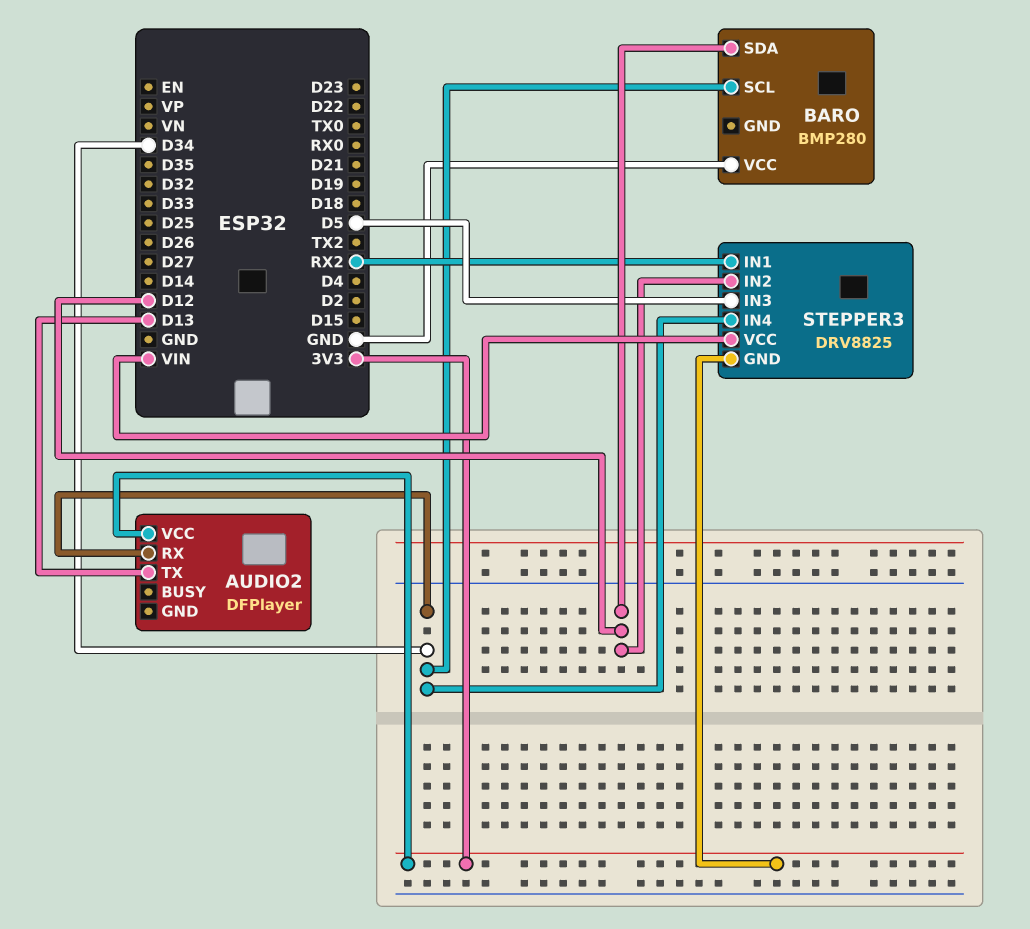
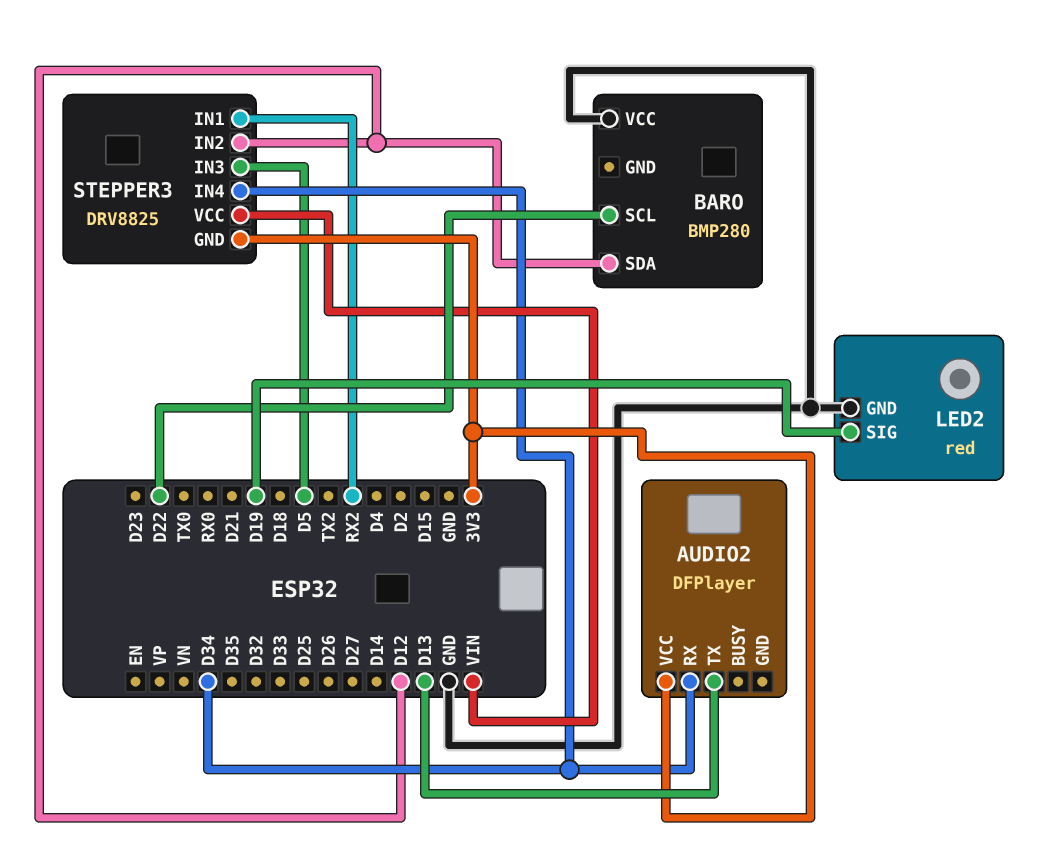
BARO pin SCL: D34 -> D22
LED2: none -> red
LED2 pin GND: none -> GND
LED2 pin SIG: none -> D19

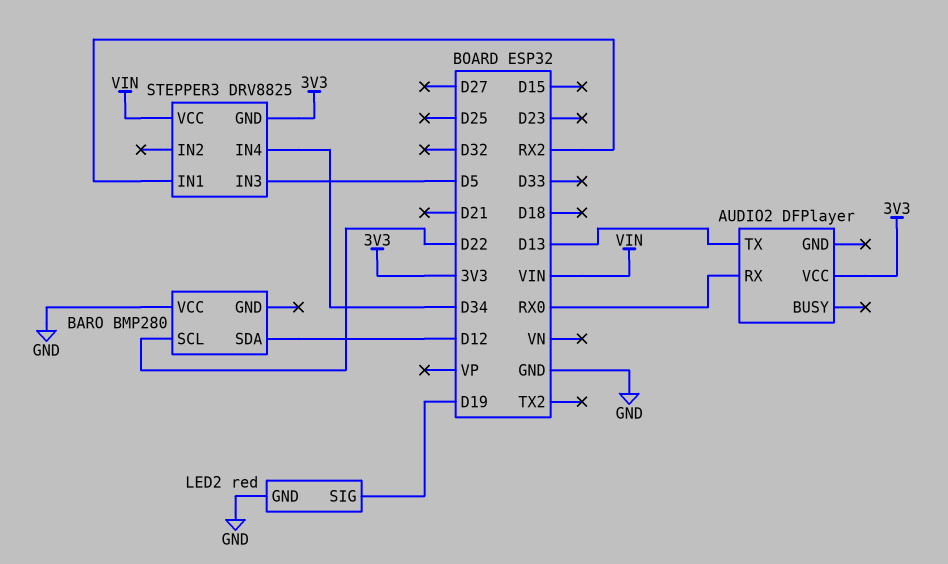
AUDIO2 pin RX: D34 -> RX0
STEPPER3 pin IN2: D12 -> none

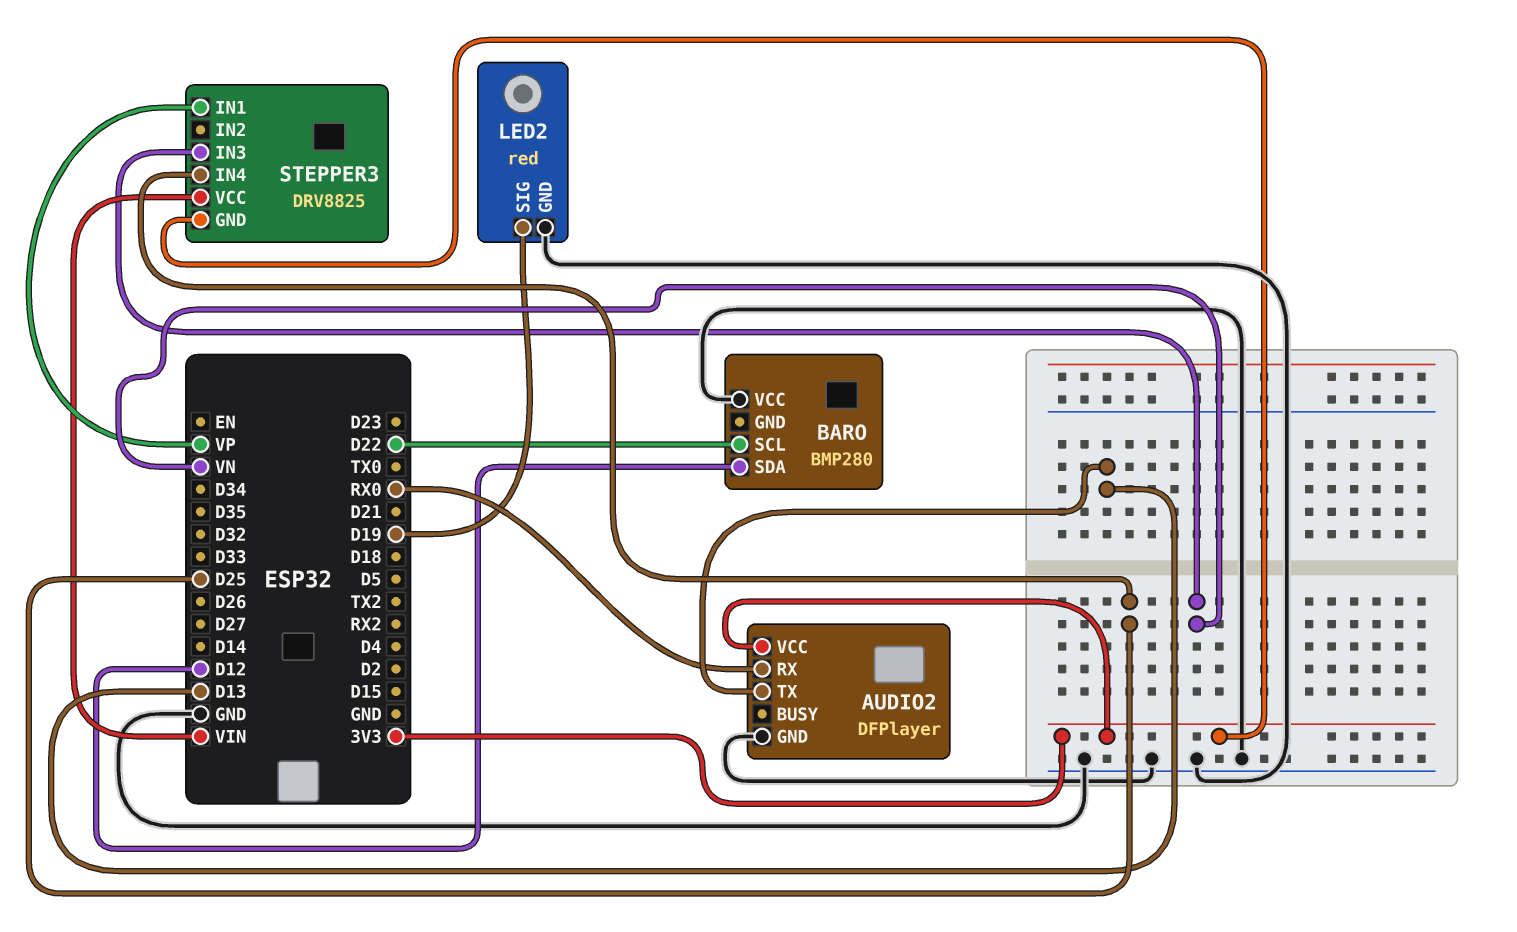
AUDIO2 pin GND: none -> GND
STEPPER3 pin IN1: RX2 -> VP
STEPPER3 pin IN3: D5 -> VN
STEPPER3 pin IN4: D34 -> D25

